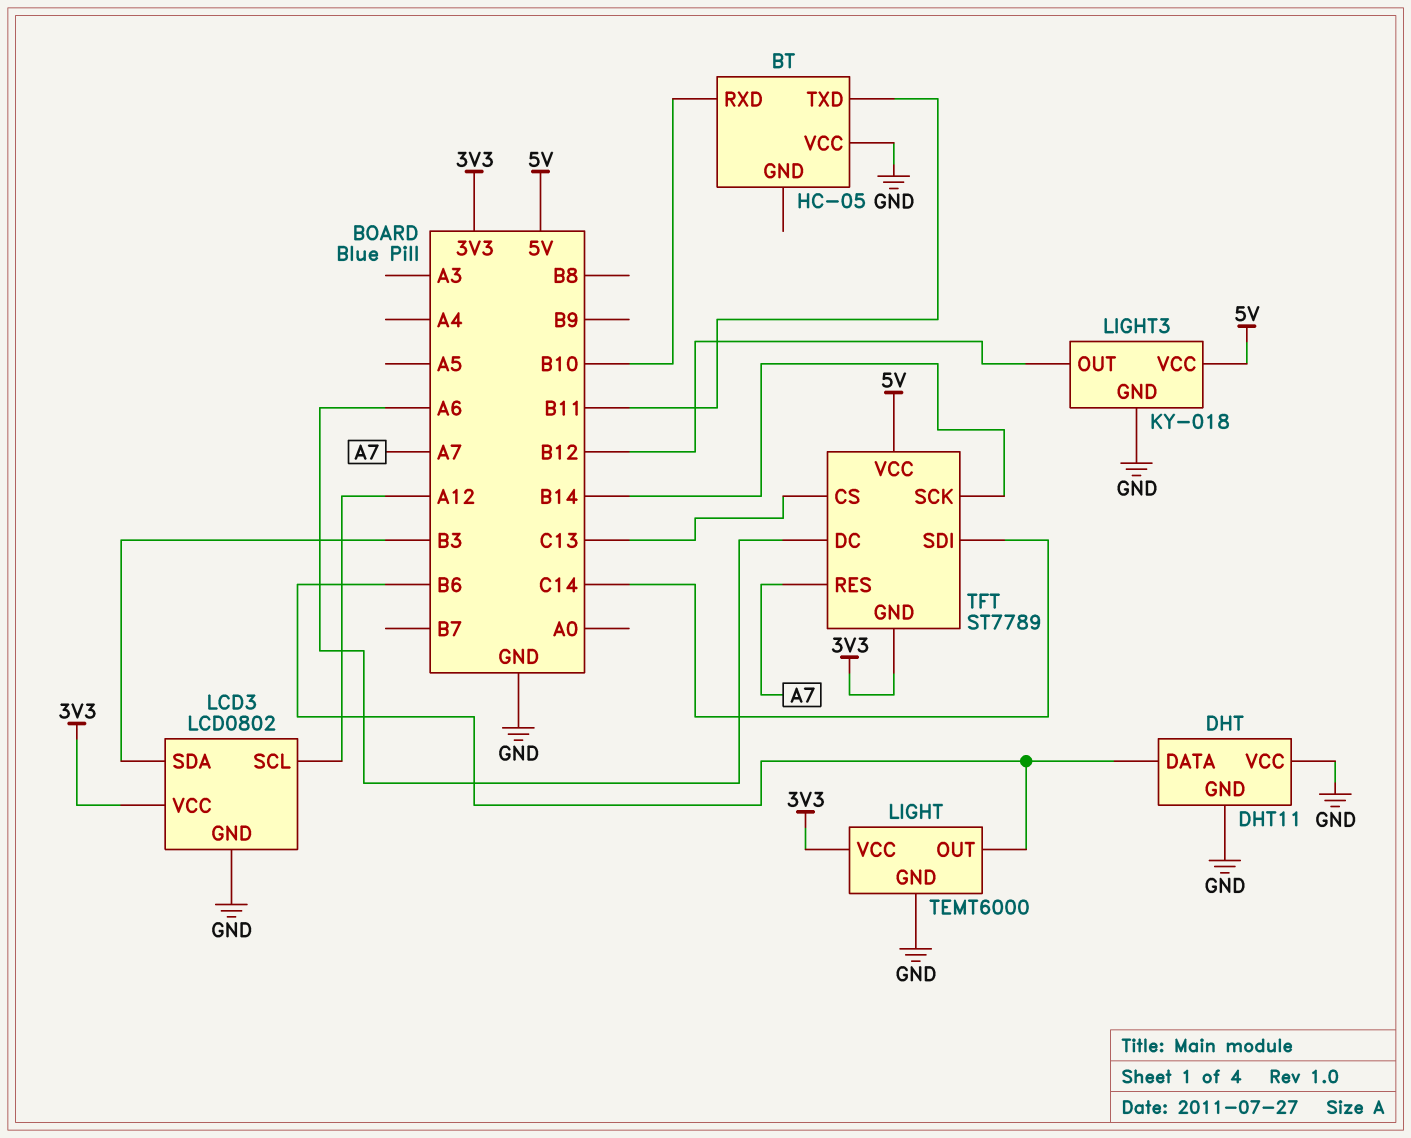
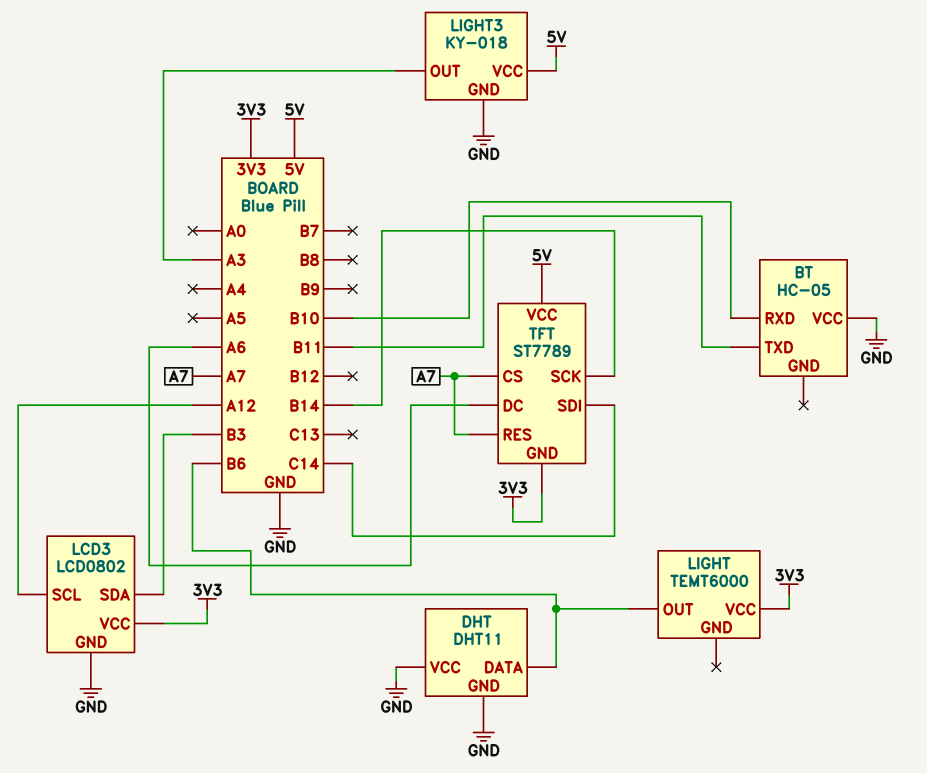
LIGHT pin GND: GND -> none
LIGHT3 pin OUT: B12 -> A3
TFT pin CS: C13 -> A7

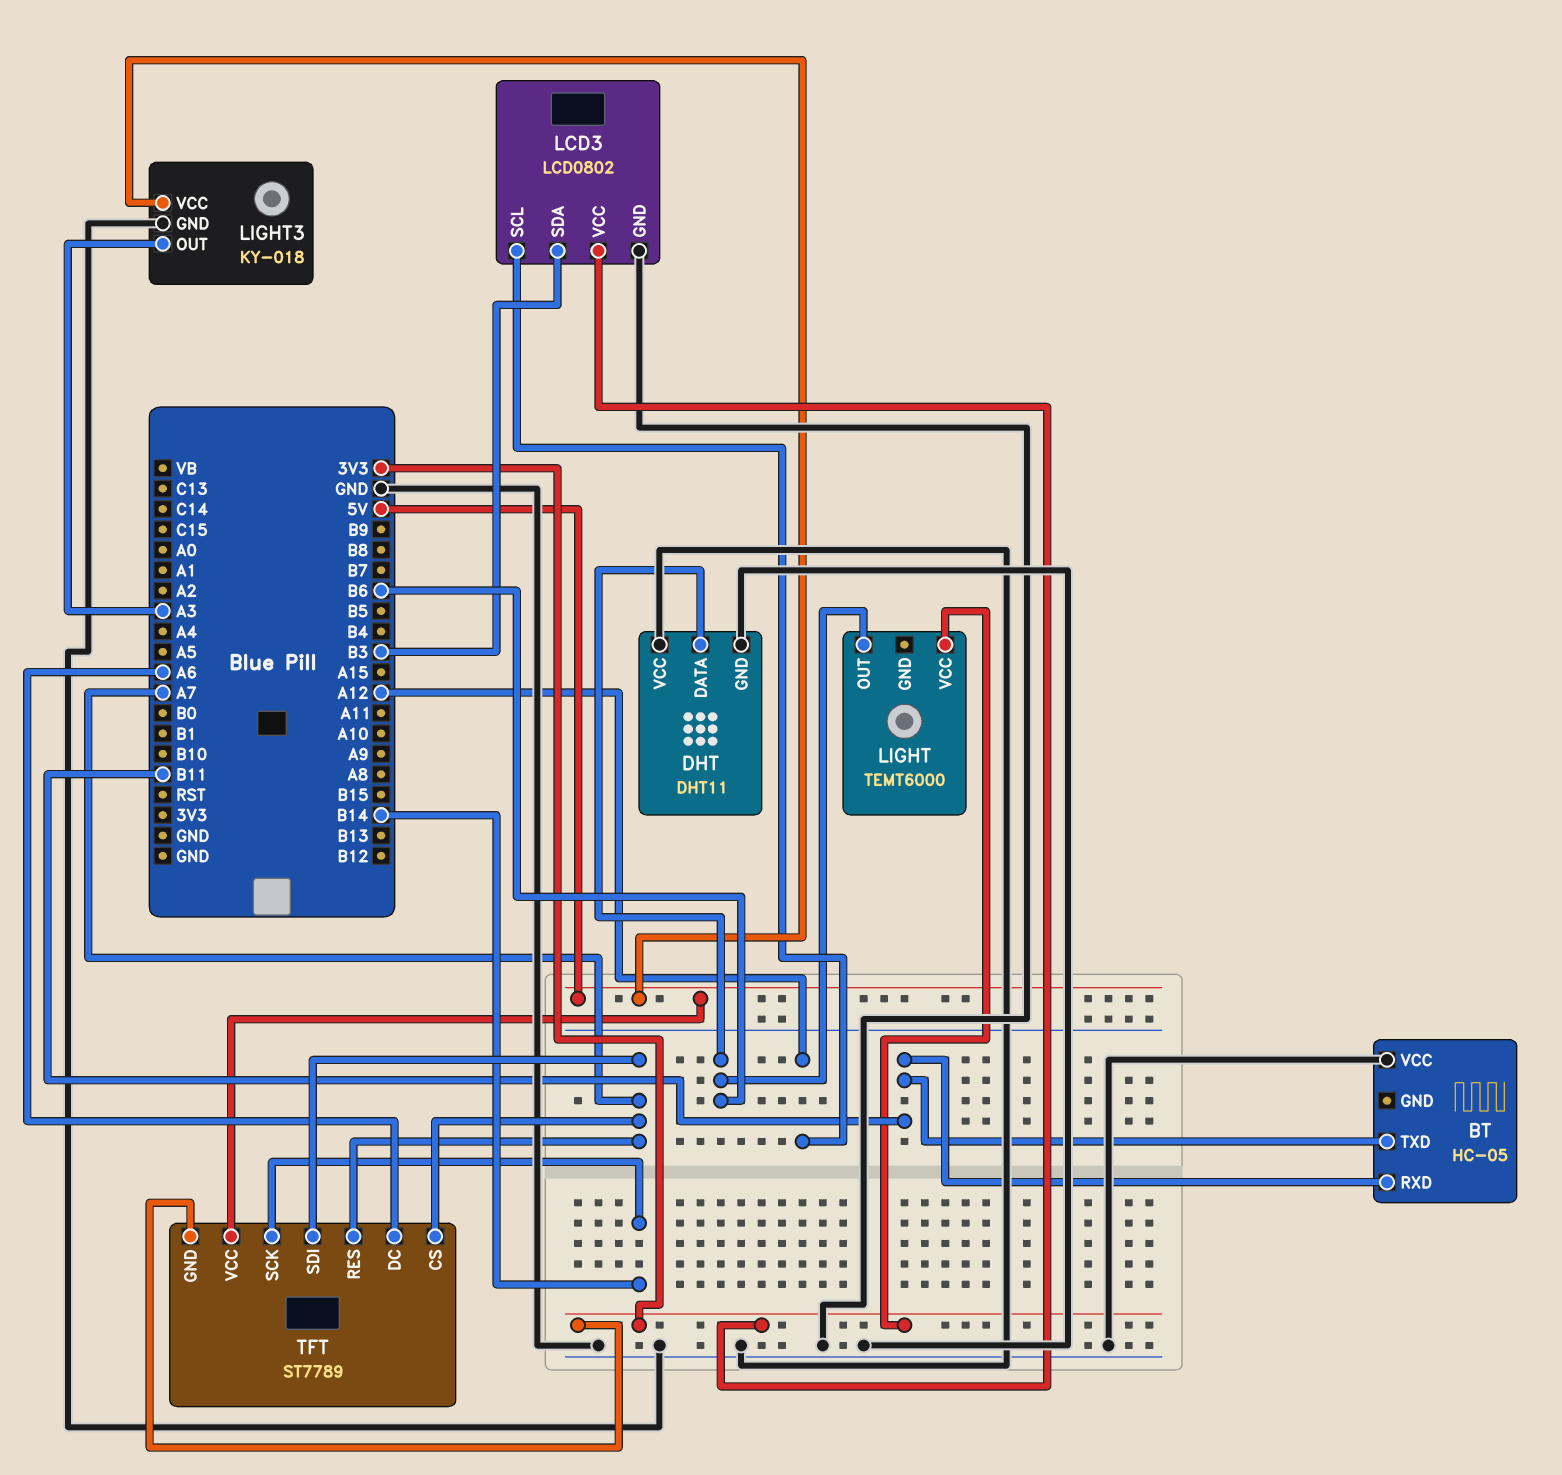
BT pin RXD: B10 -> B11
TFT pin SDI: C14 -> A7

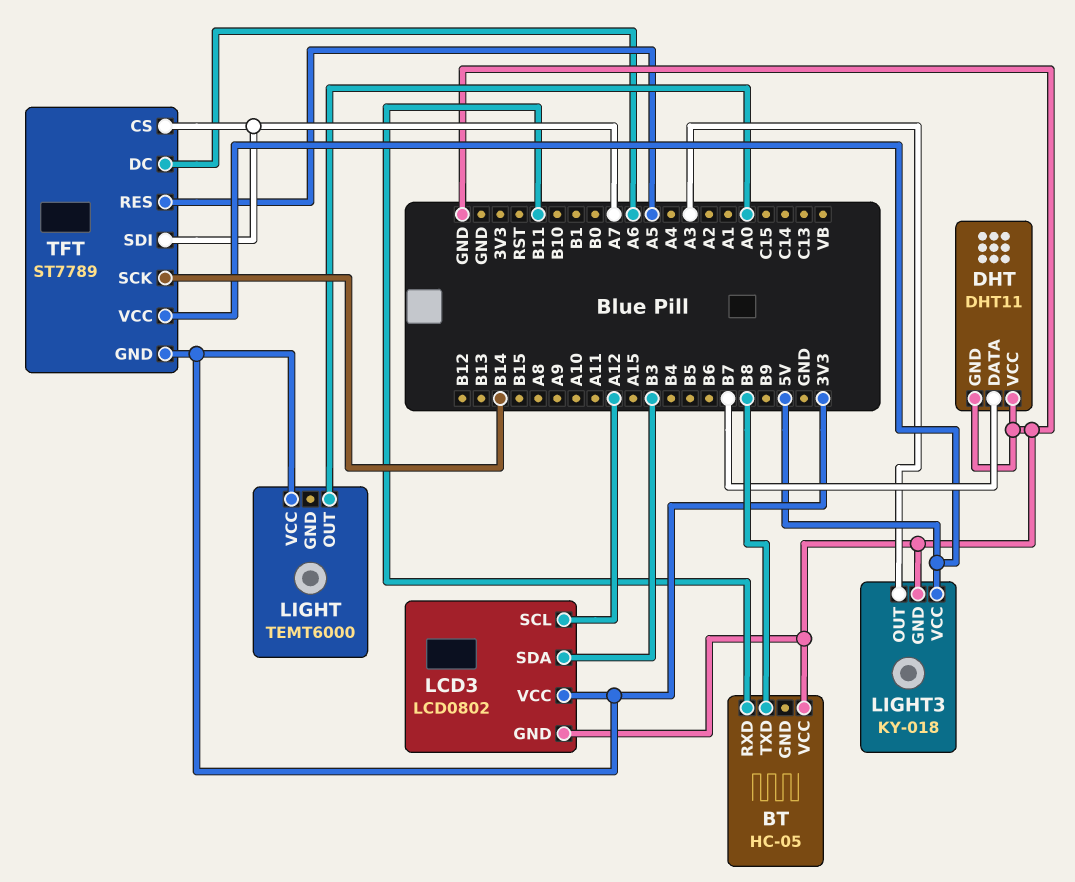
BT pin TXD: B11 -> B8
DHT pin DATA: B6 -> B7
LIGHT pin OUT: B6 -> A0
TFT pin RES: A7 -> A5

